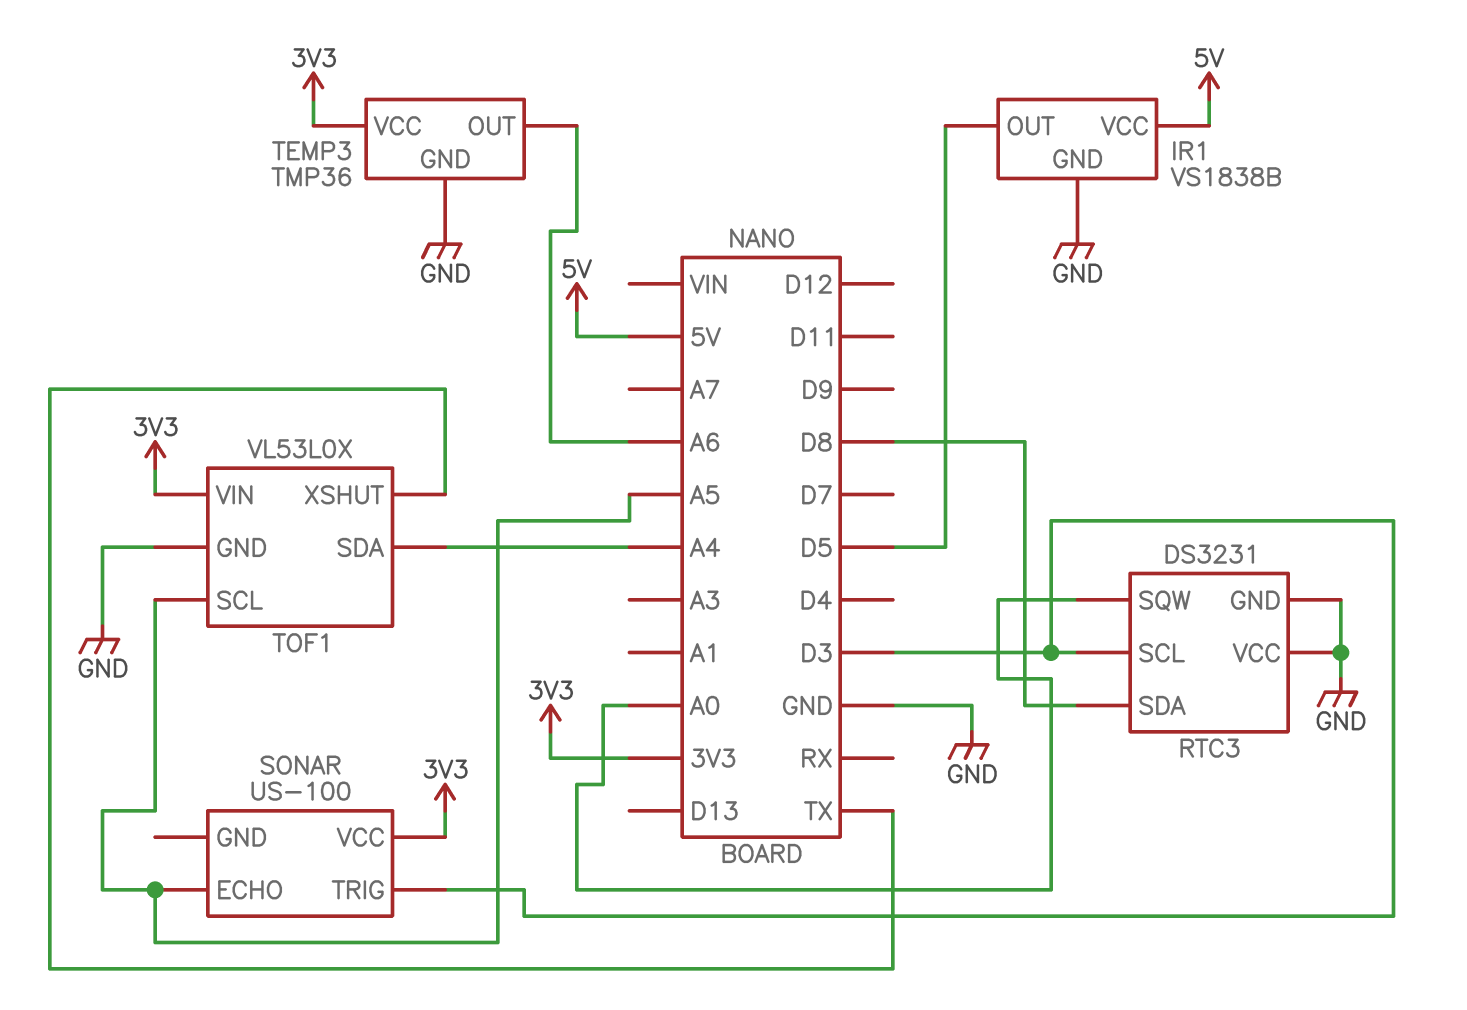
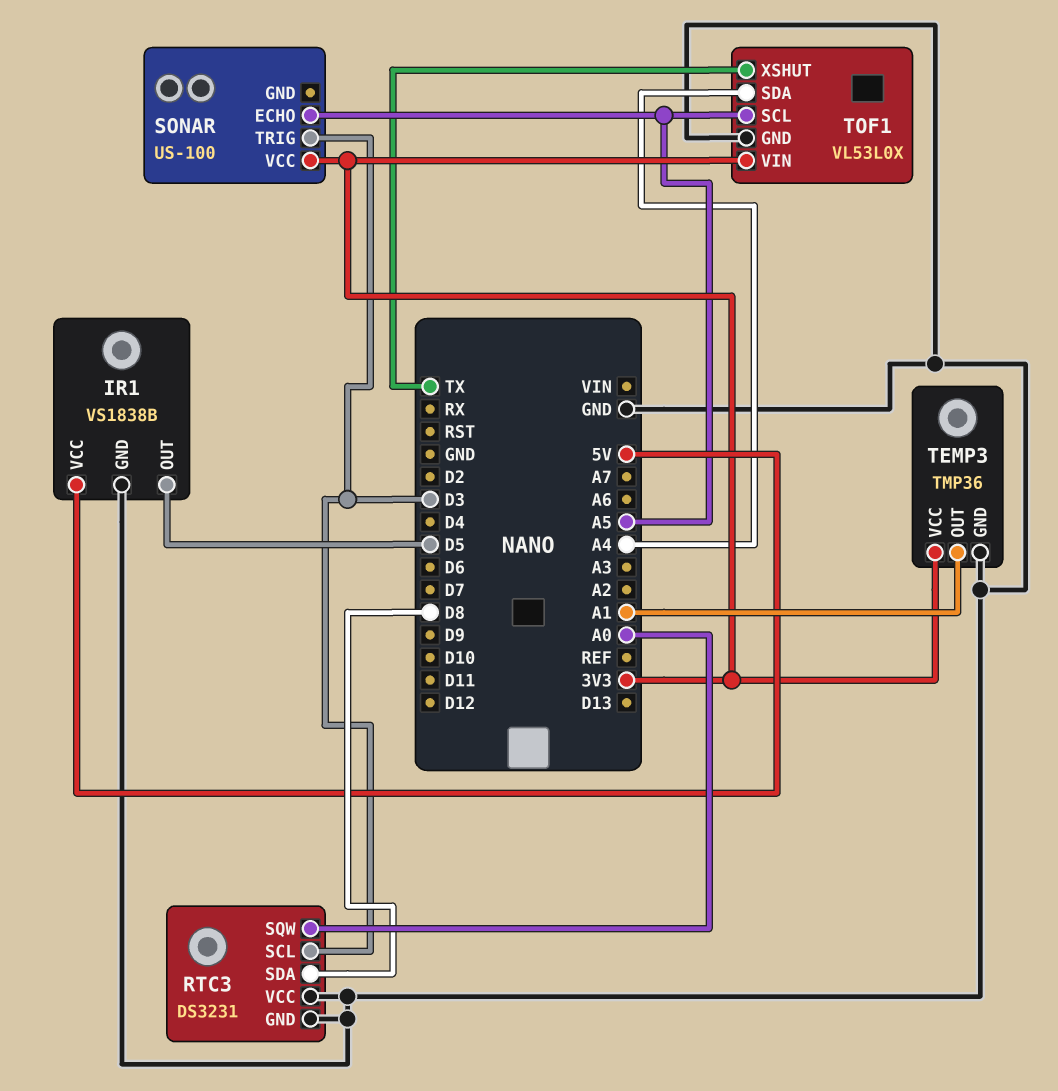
TEMP3 pin OUT: A6 -> A1

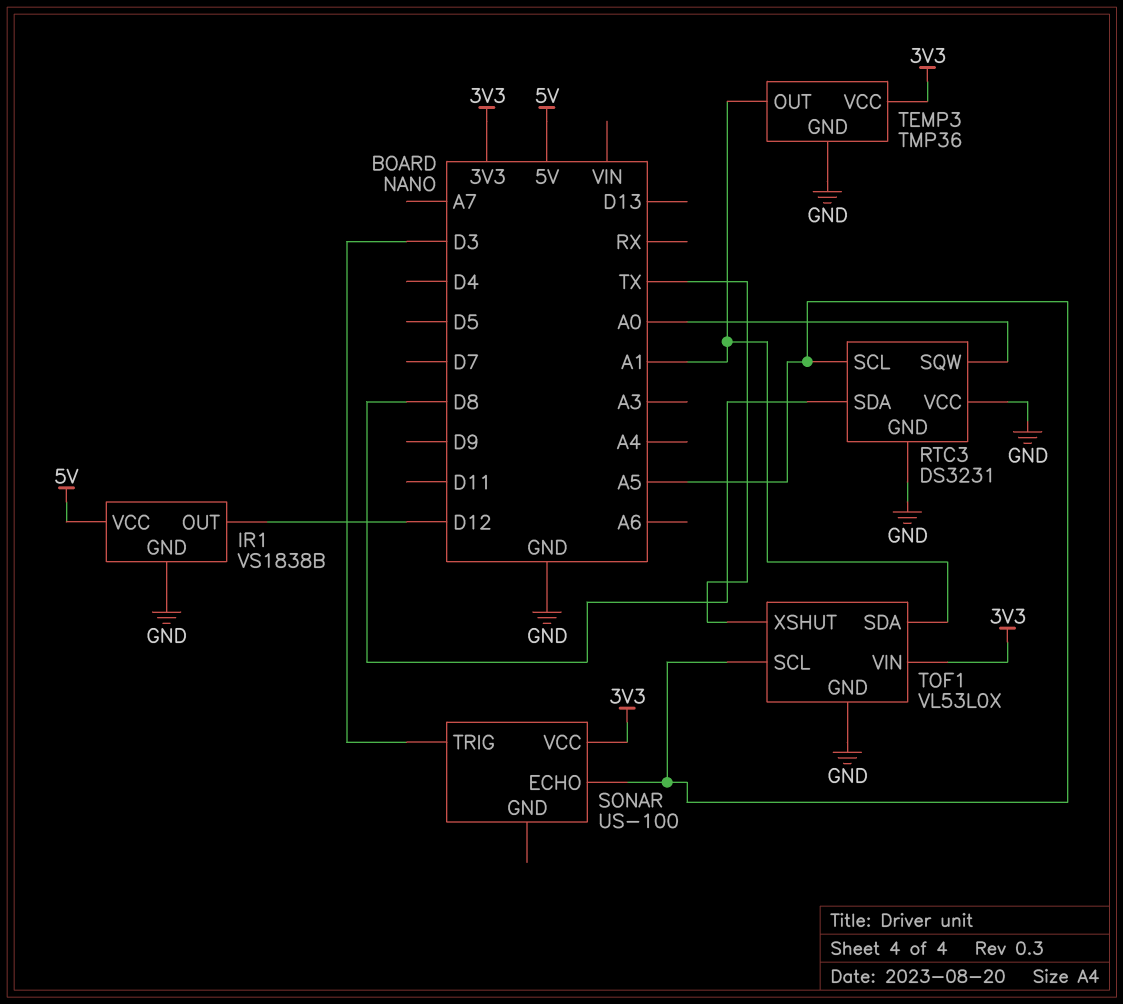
IR1 pin OUT: D5 -> D12
RTC3 pin SCL: D3 -> A5
TOF1 pin SDA: A4 -> A1

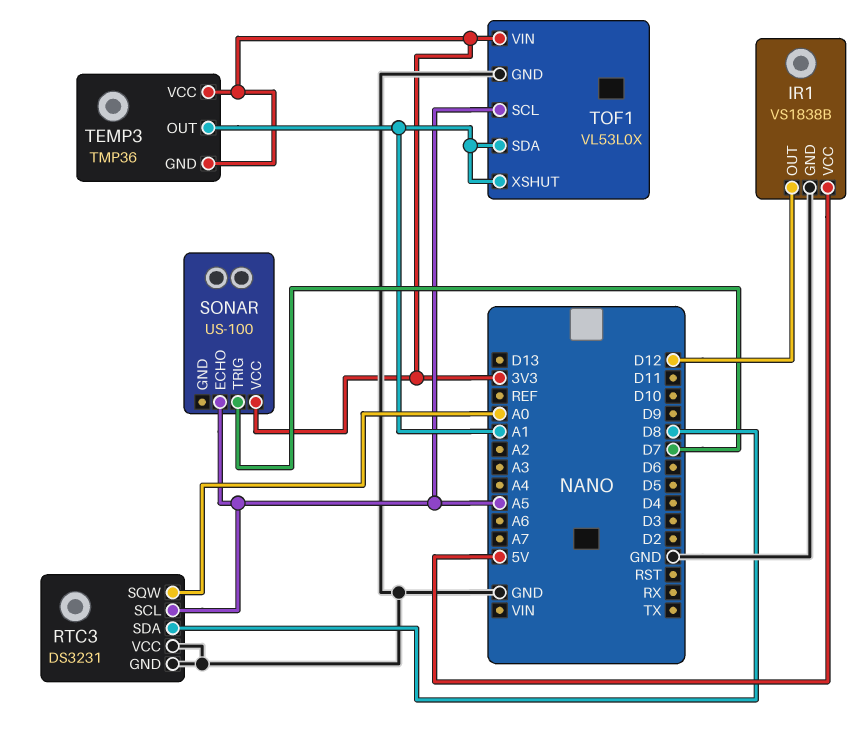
SONAR pin TRIG: D3 -> D7
TEMP3 pin GND: GND -> 3V3
TOF1 pin XSHUT: TX -> A1

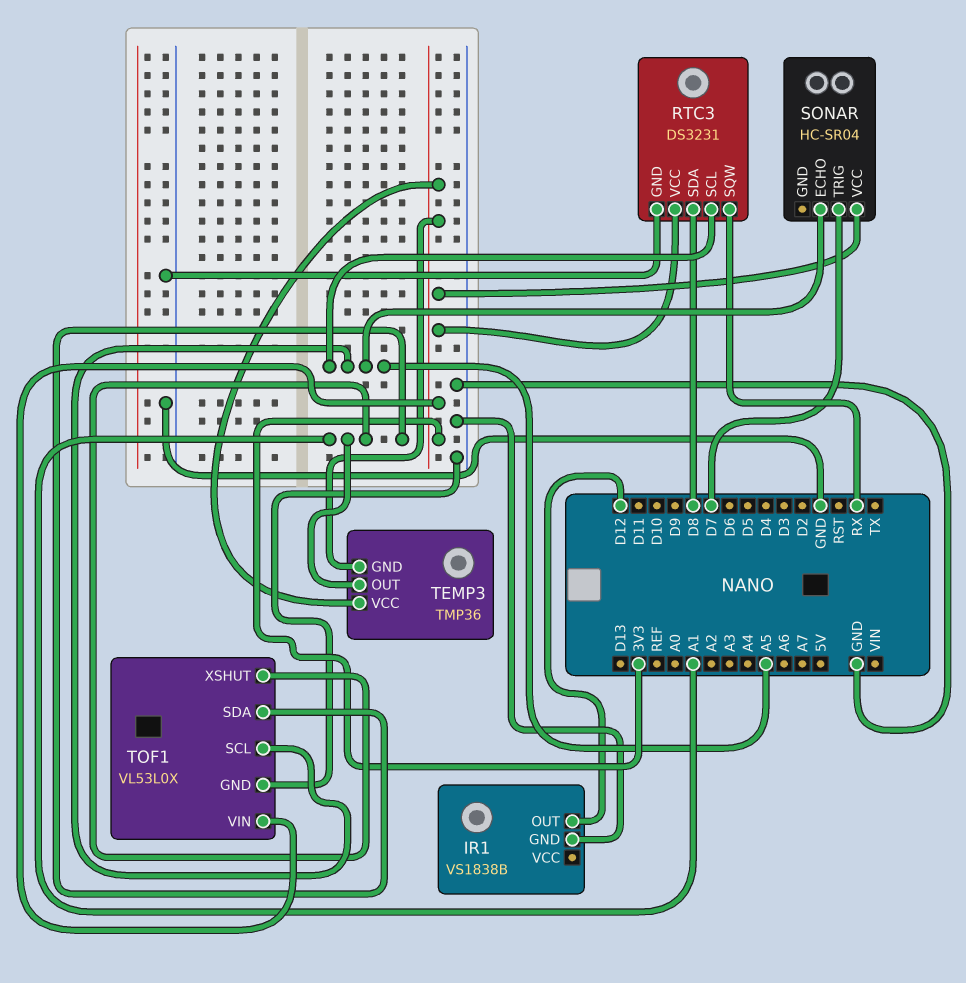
IR1 pin VCC: 5V -> none
RTC3 pin SQW: A0 -> RX
RTC3 pin VCC: GND -> 3V3
SONAR: US-100 -> HC-SR04

